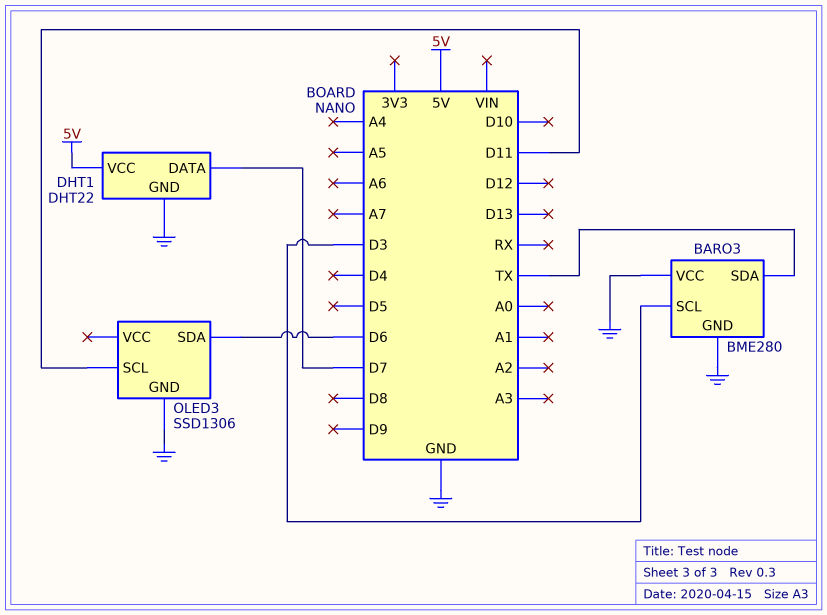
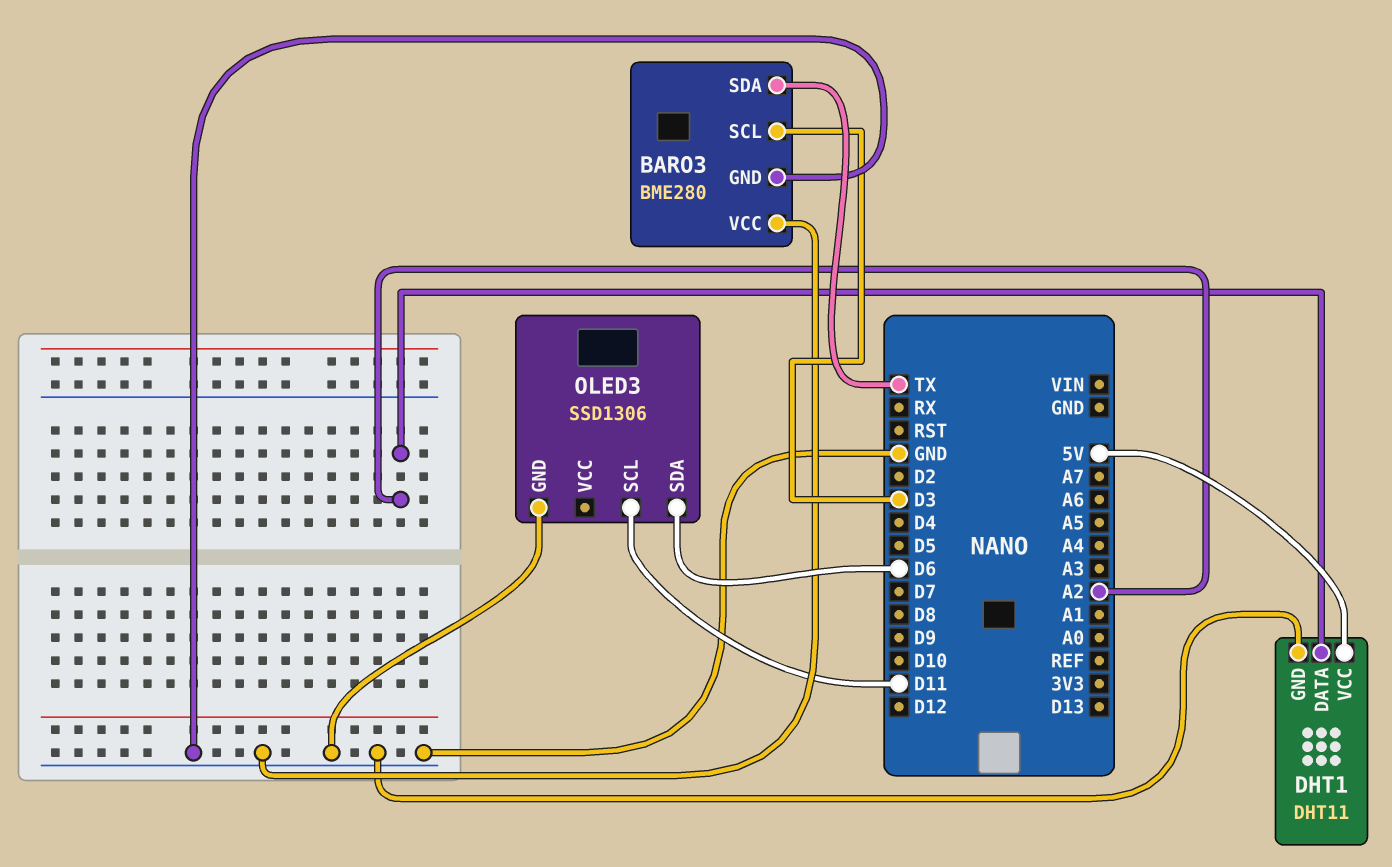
DHT1: DHT22 -> DHT11
DHT1 pin DATA: D7 -> A2

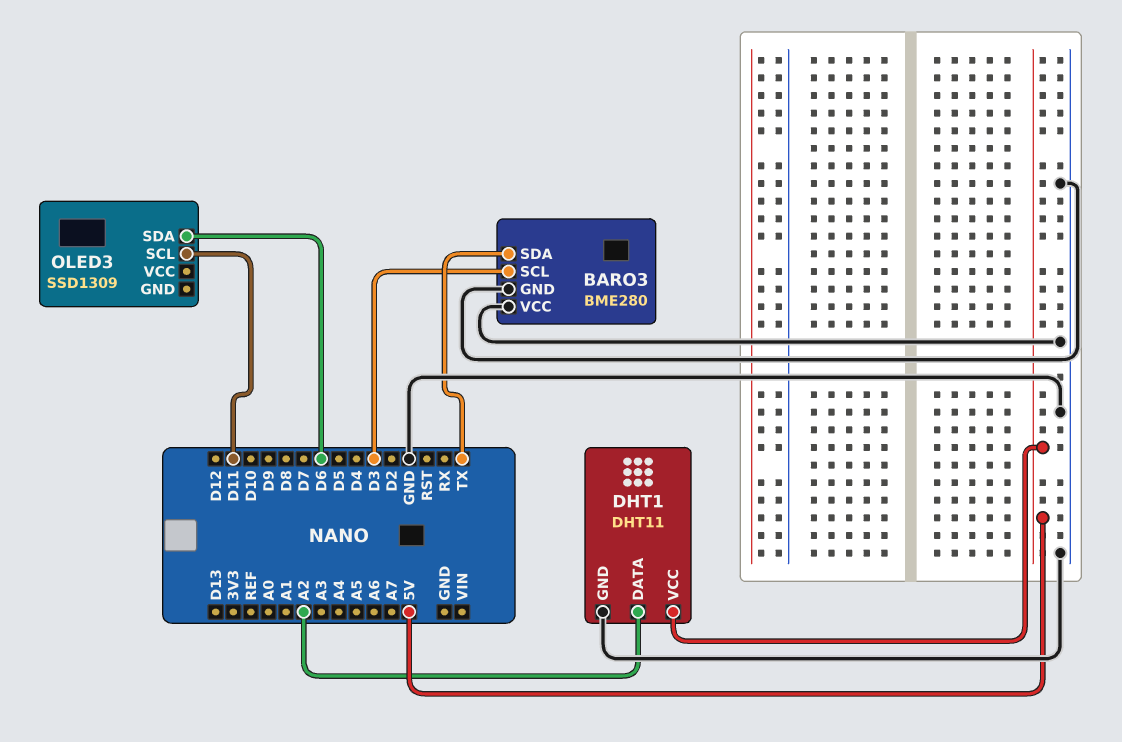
OLED3: SSD1306 -> SSD1309
OLED3 pin GND: GND -> none

